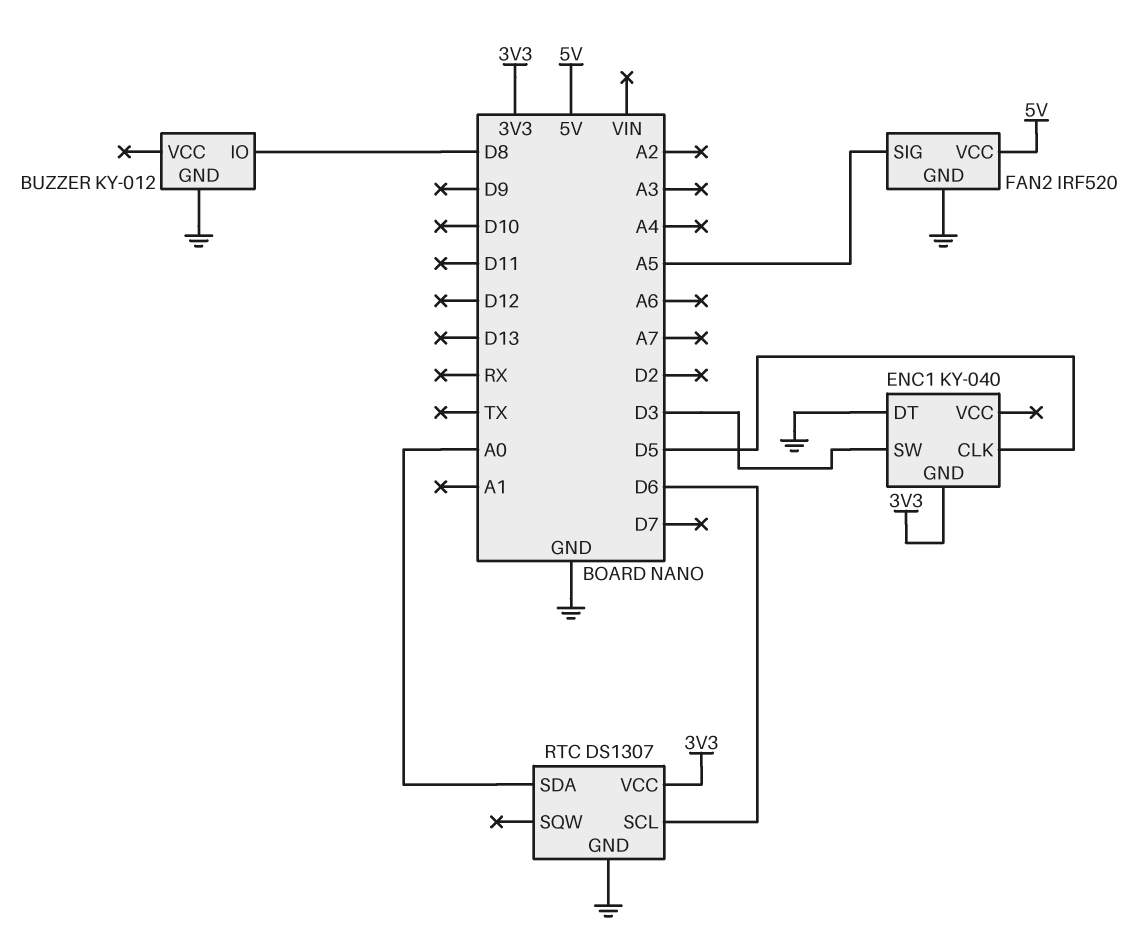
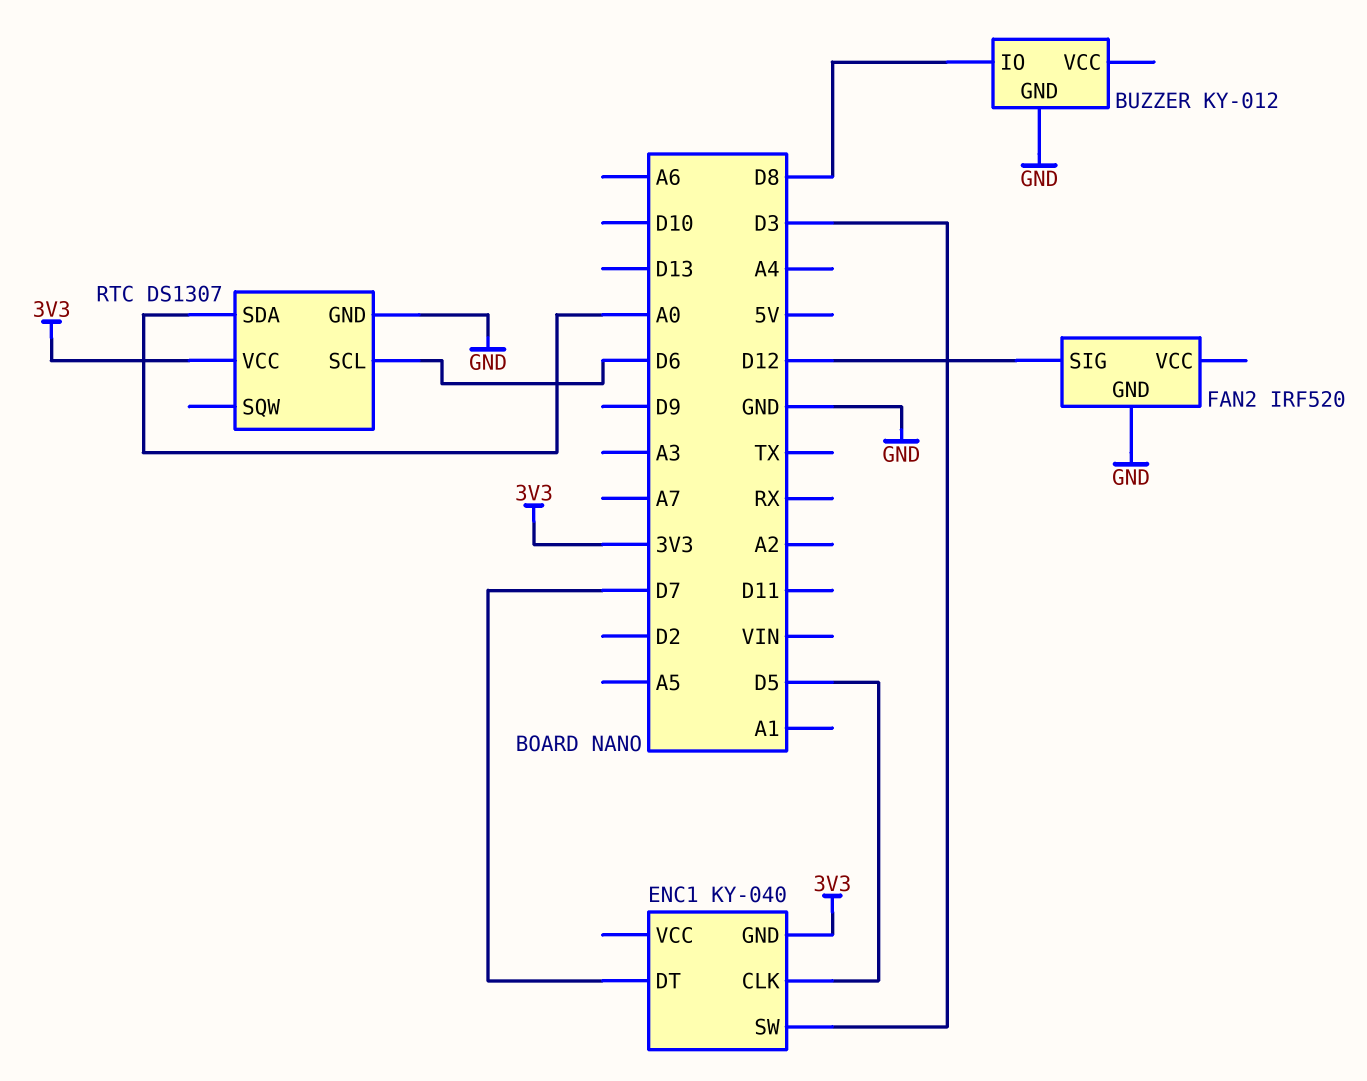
ENC1 pin DT: GND -> D7
FAN2 pin SIG: A5 -> D12
FAN2 pin VCC: 5V -> none

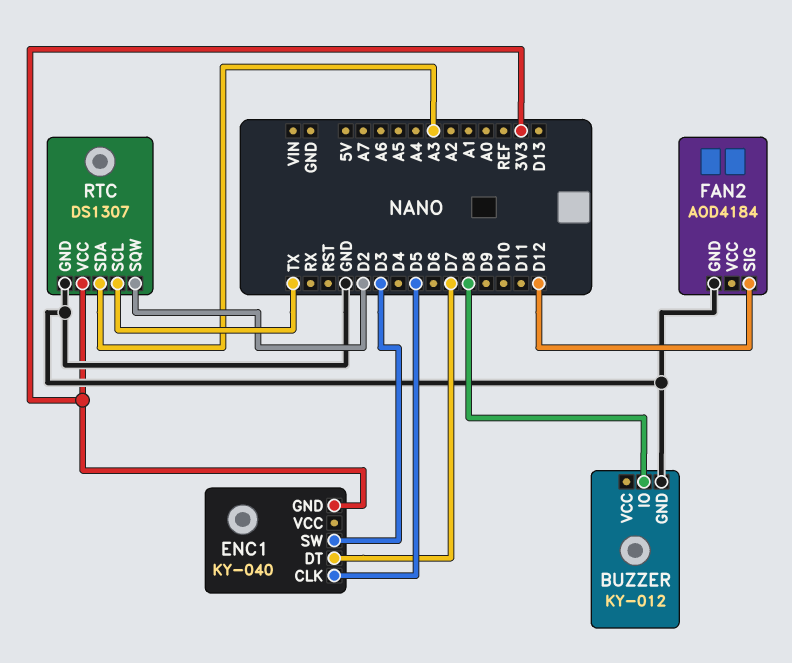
FAN2: IRF520 -> AOD4184
RTC pin SCL: D6 -> TX
RTC pin SDA: A0 -> A3
RTC pin SQW: none -> D2

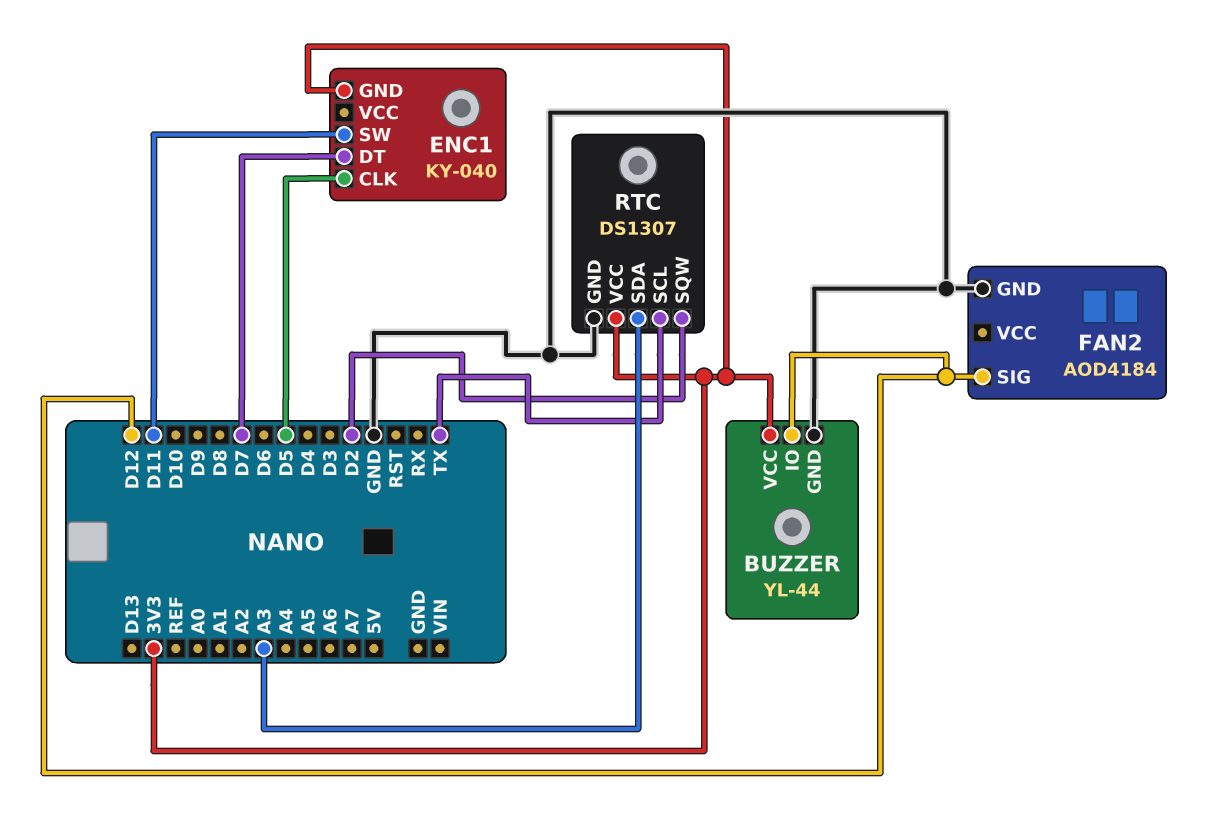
BUZZER: KY-012 -> YL-44
BUZZER pin IO: D8 -> D12
BUZZER pin VCC: none -> 3V3
ENC1 pin SW: D3 -> D11

